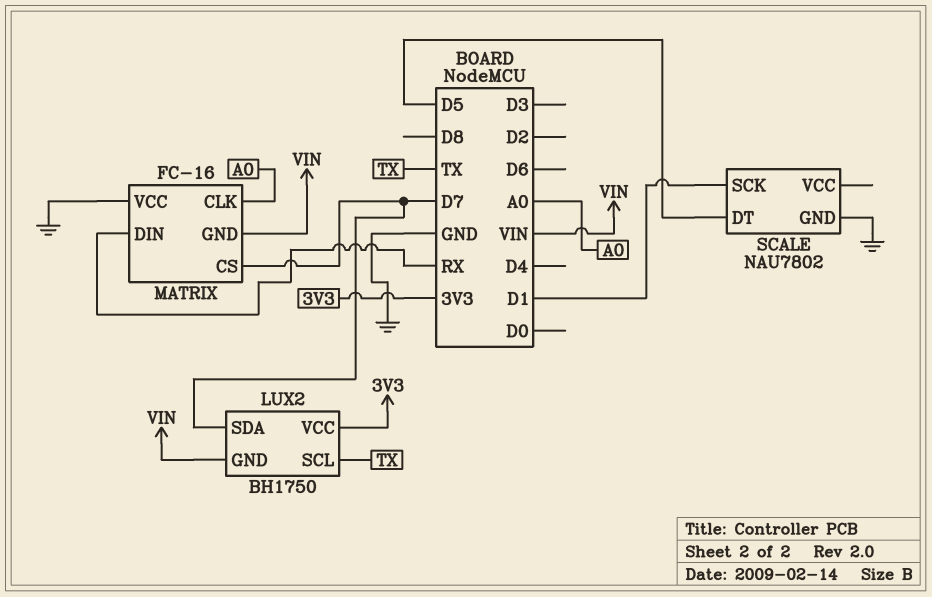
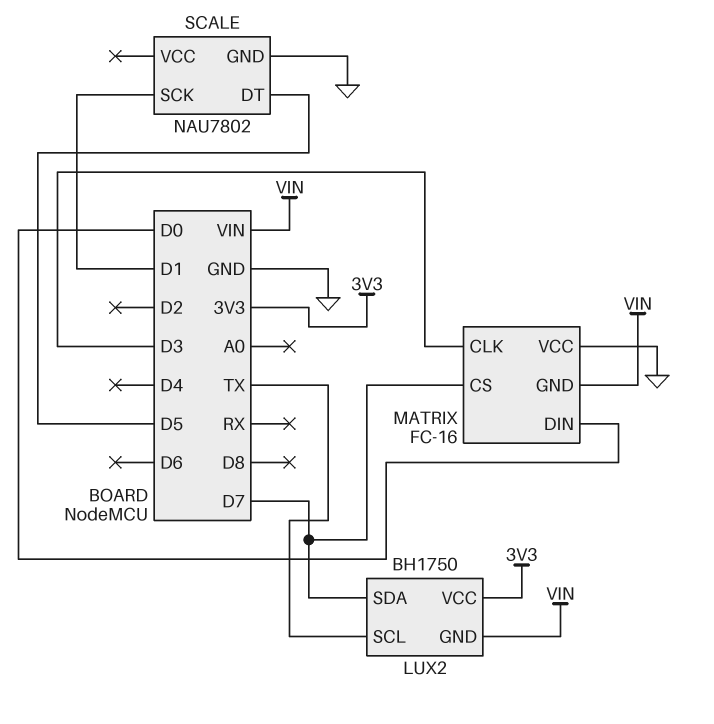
MATRIX pin CLK: A0 -> D3
MATRIX pin DIN: RX -> D0

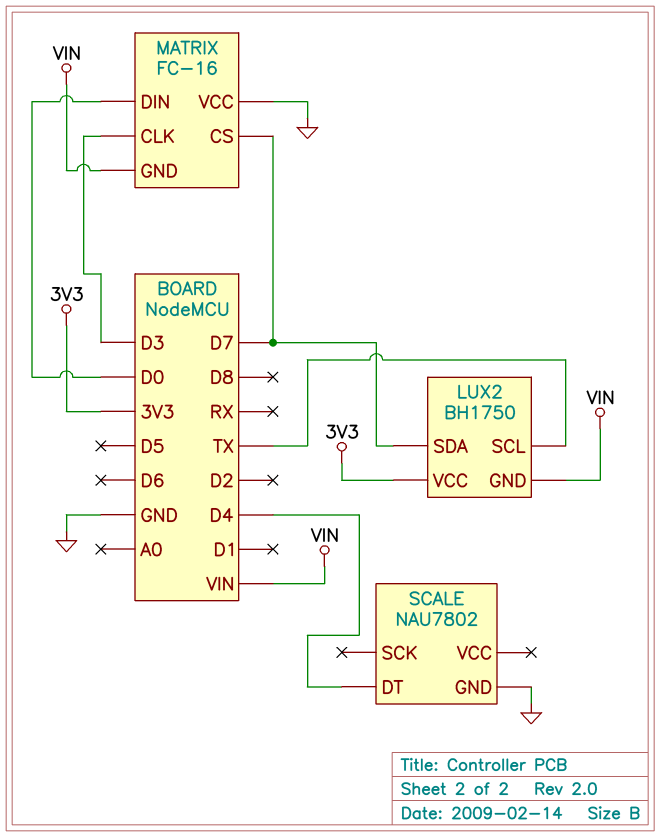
SCALE pin DT: D5 -> D4
SCALE pin SCK: D1 -> none

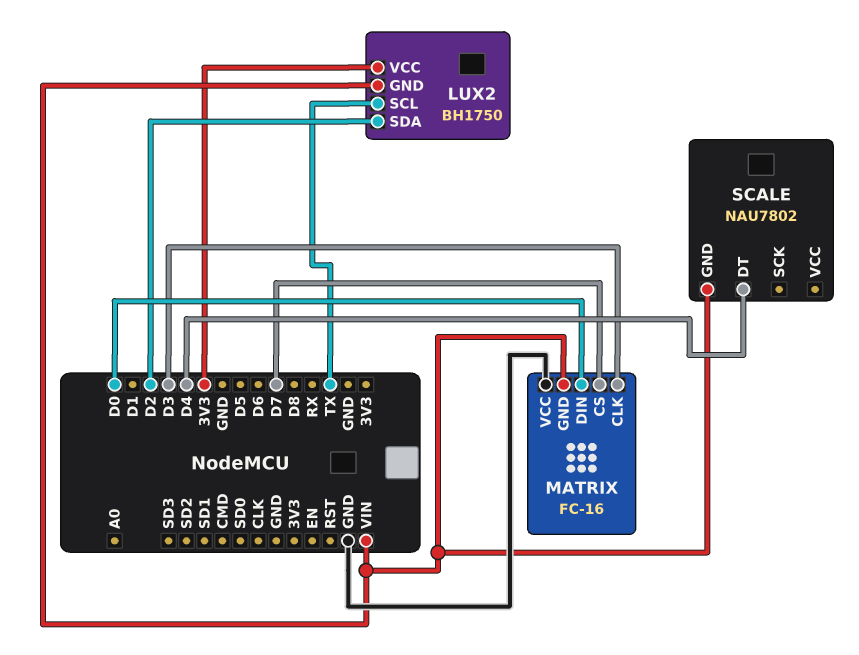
LUX2 pin SDA: D7 -> D2
SCALE pin GND: GND -> VIN

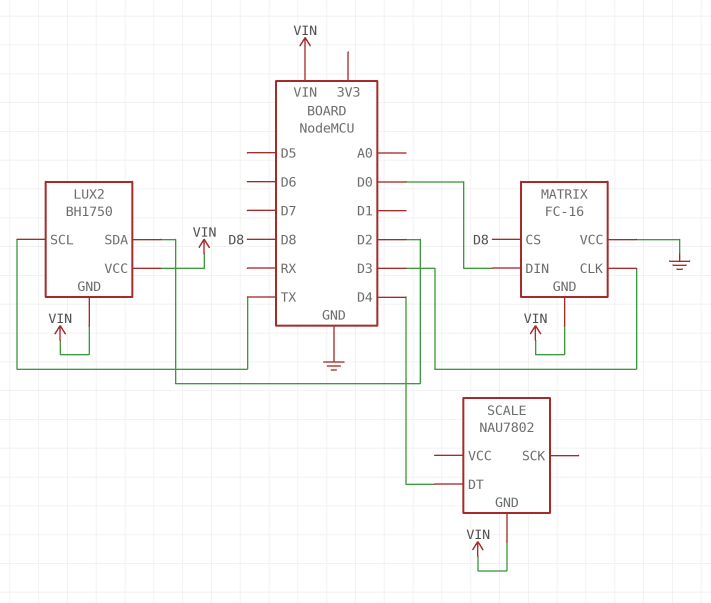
LUX2 pin VCC: 3V3 -> VIN
MATRIX pin CS: D7 -> D8

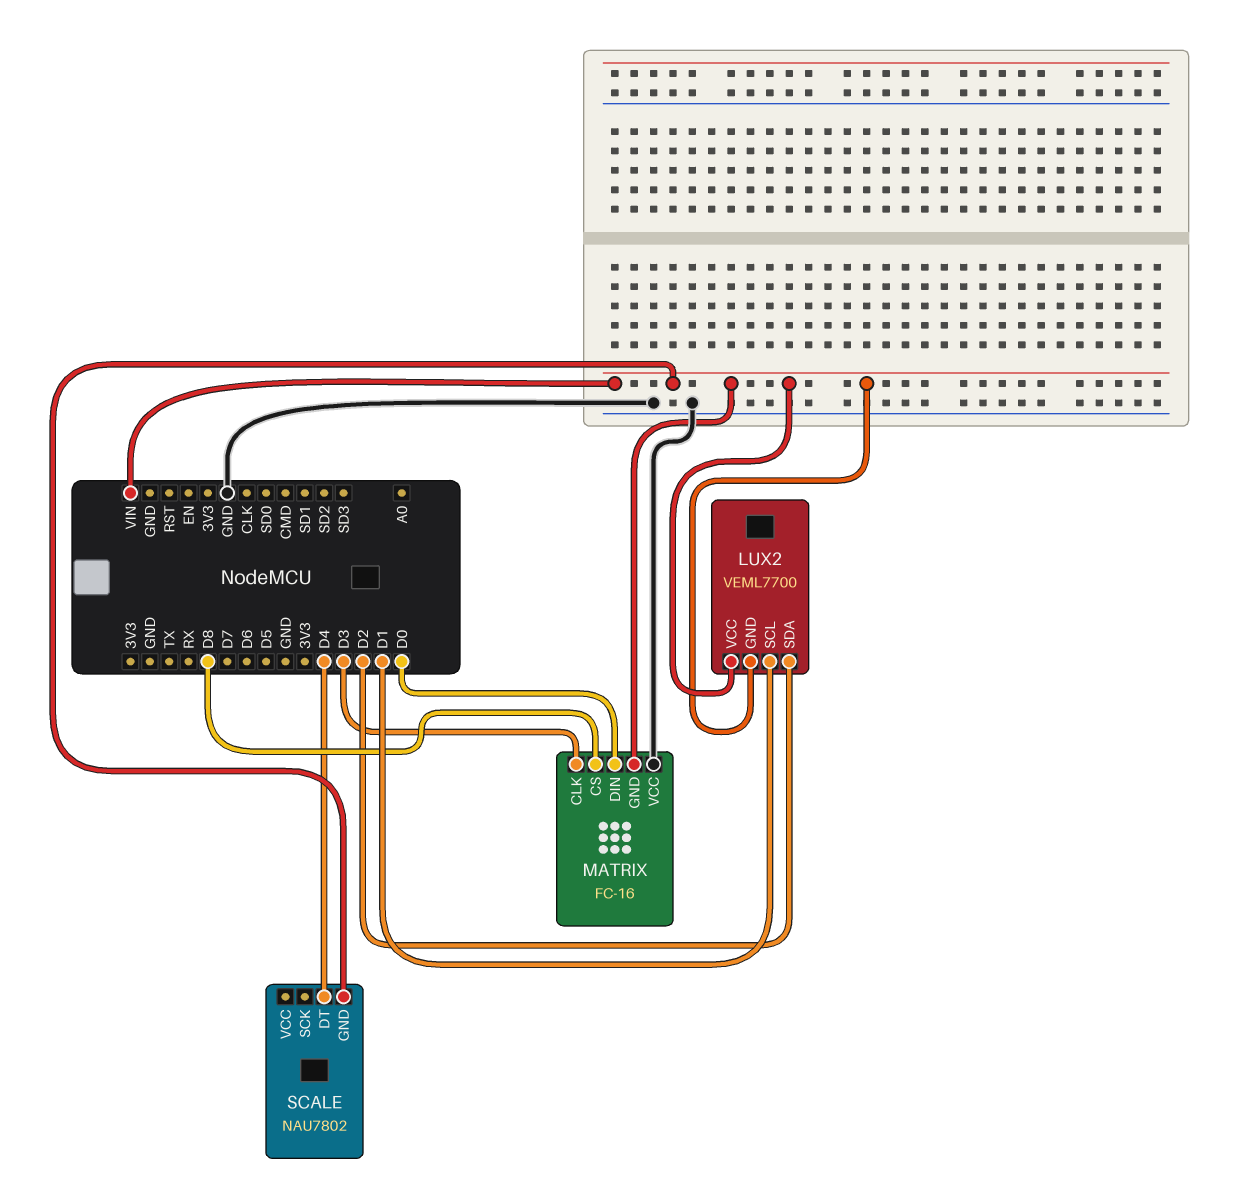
LUX2: BH1750 -> VEML7700
LUX2 pin SCL: TX -> D1

